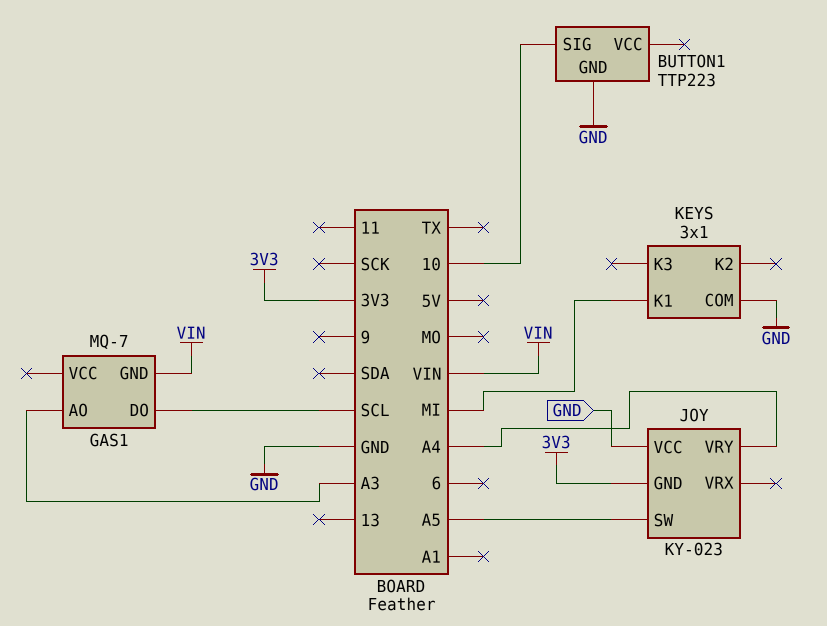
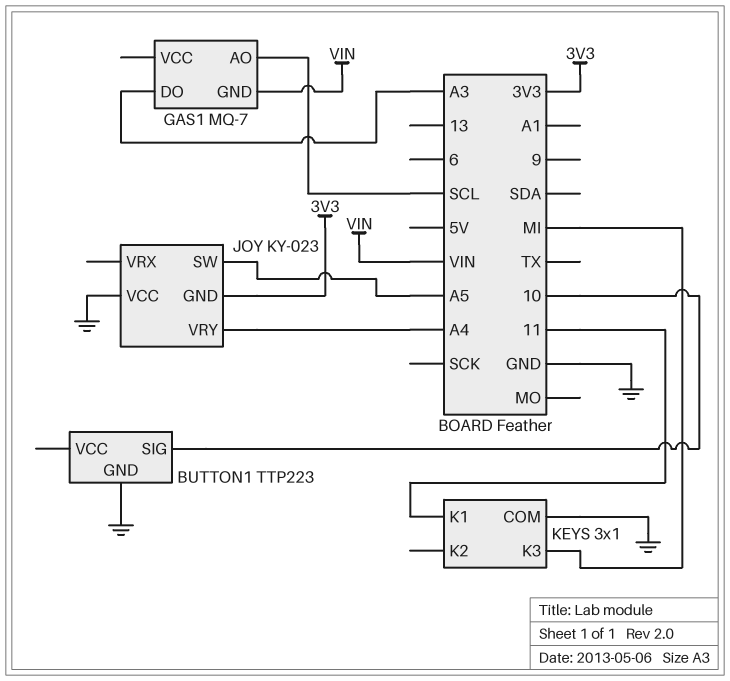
GAS1 pin AO: A3 -> SCL
GAS1 pin DO: SCL -> A3
KEYS pin K1: MI -> 11
KEYS pin K3: none -> MI

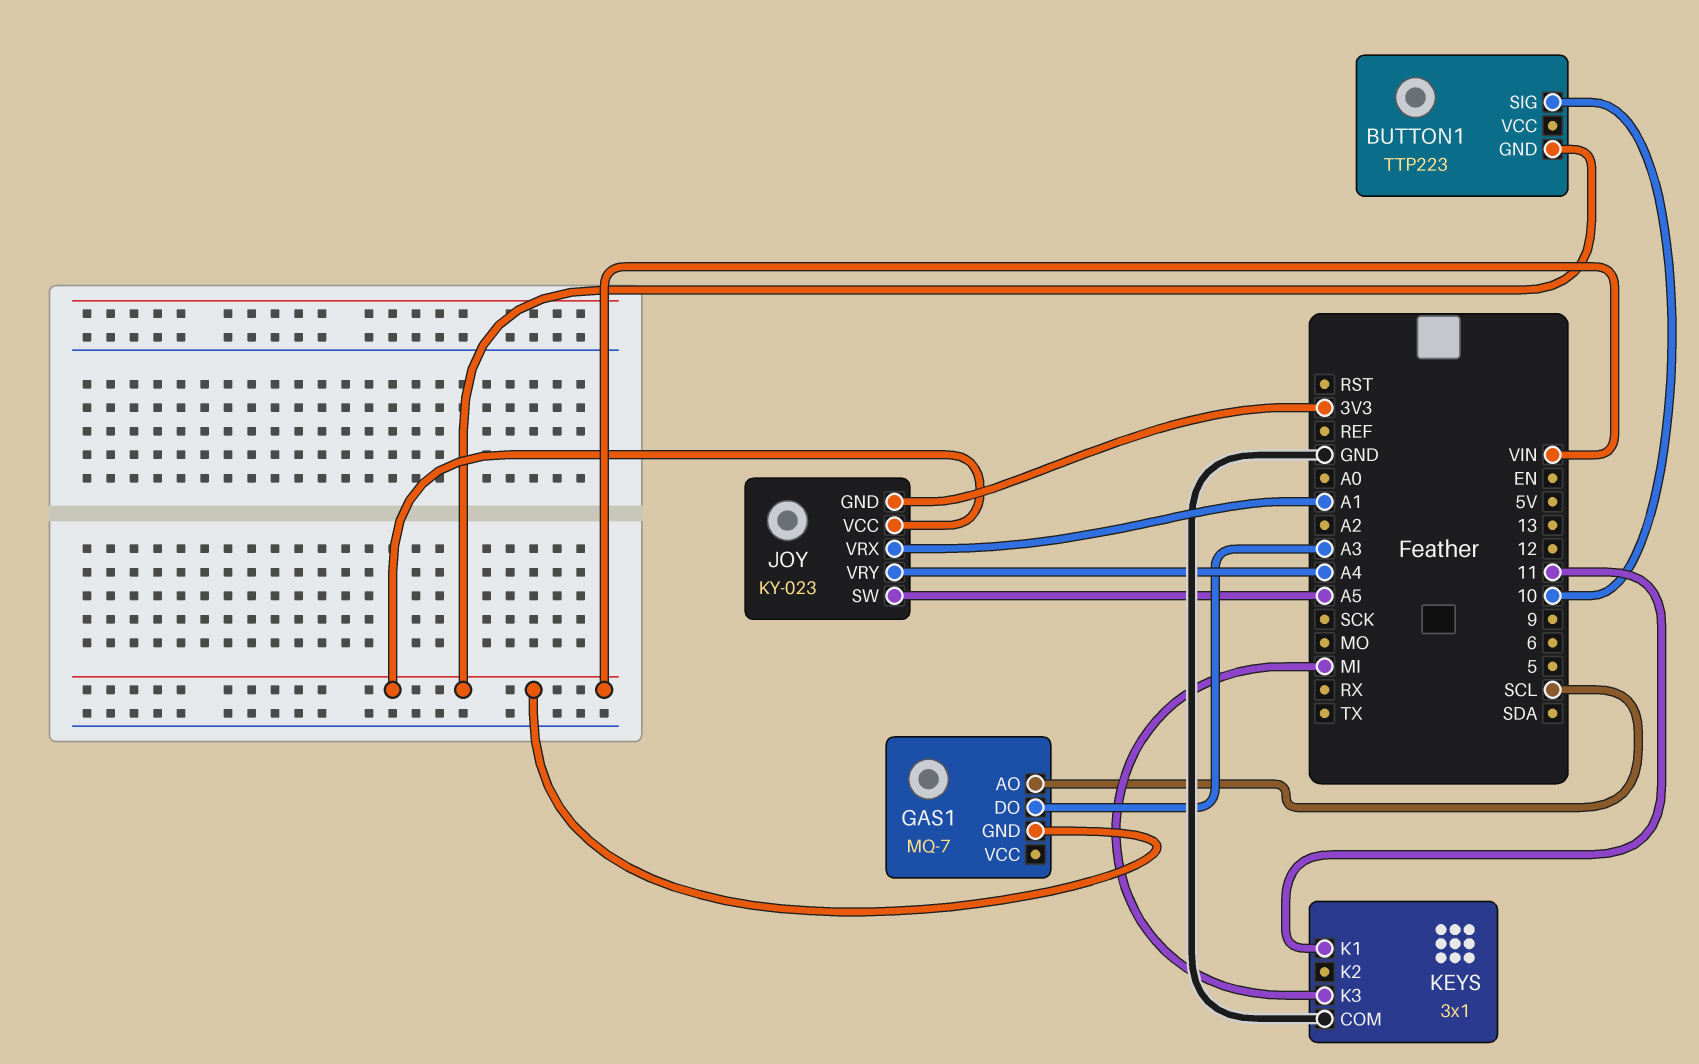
BUTTON1 pin GND: GND -> VIN
JOY pin VCC: GND -> VIN
JOY pin VRX: none -> A1

